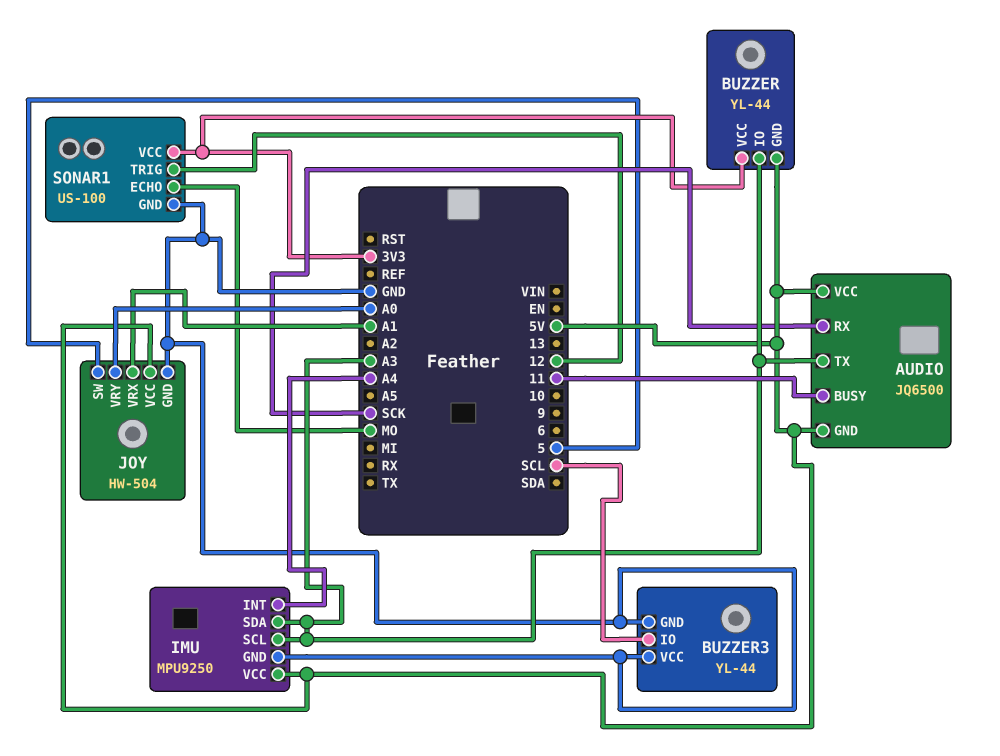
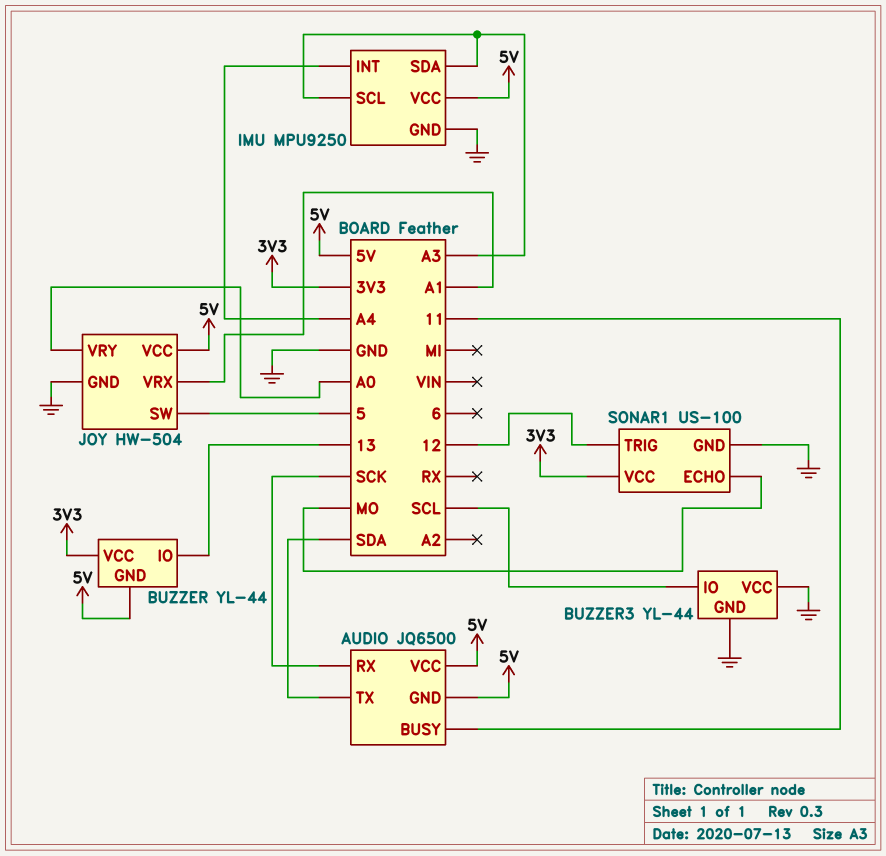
AUDIO pin TX: A3 -> SDA
BUZZER pin IO: A3 -> 13

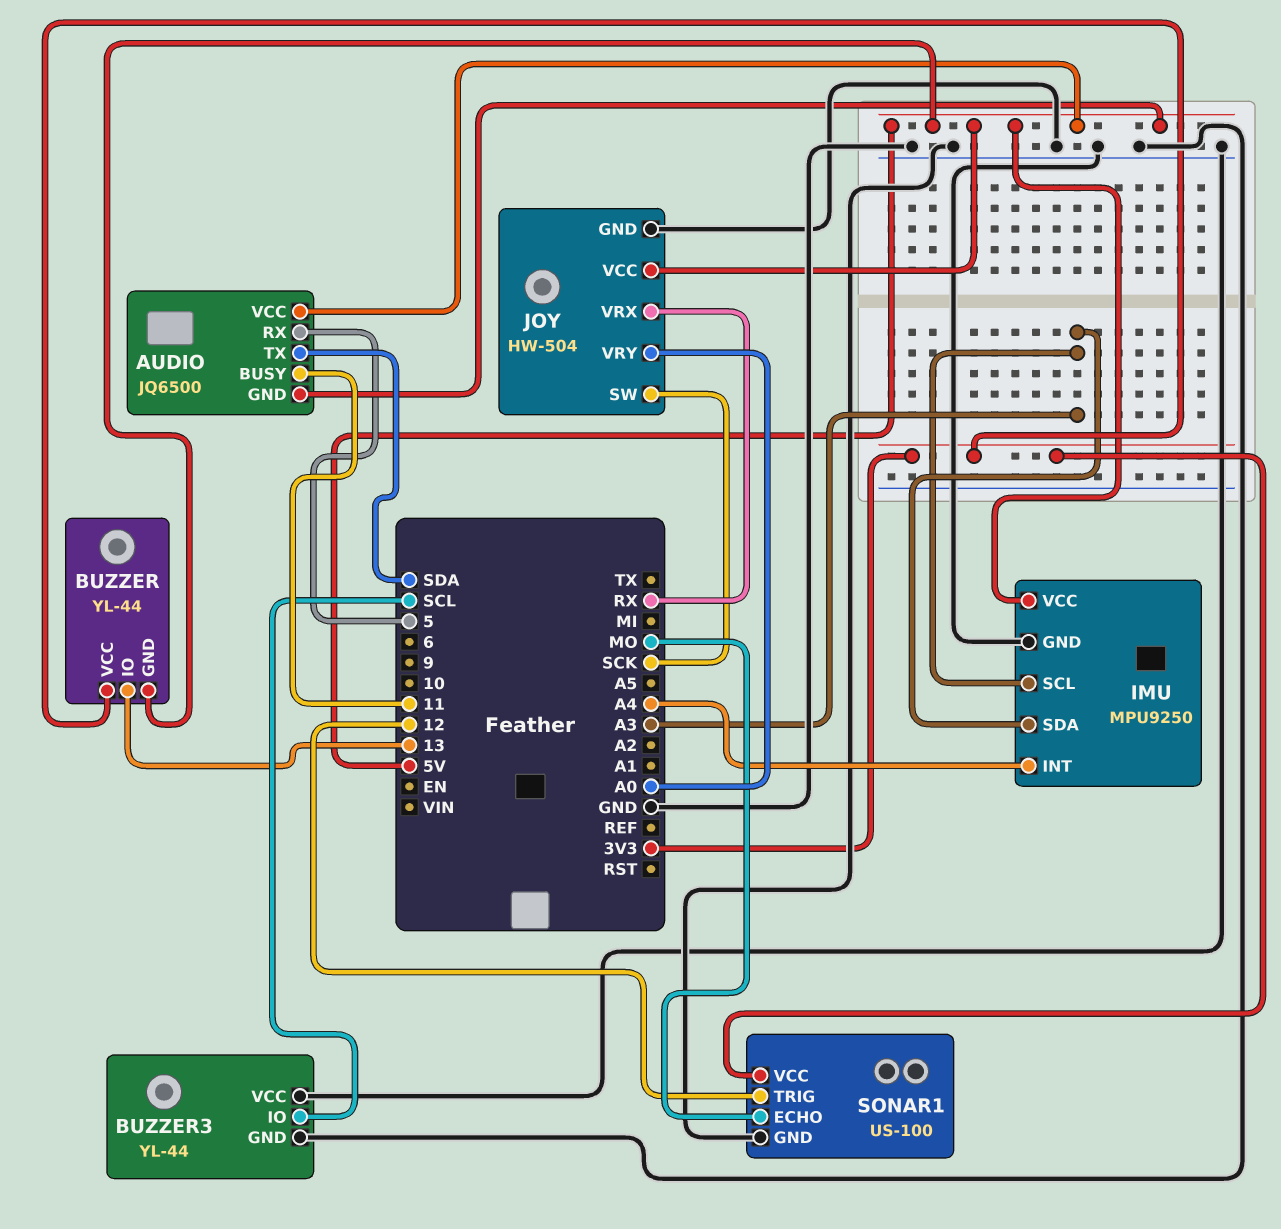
AUDIO pin RX: SCK -> 5
JOY pin SW: 5 -> SCK
JOY pin VRX: A1 -> RX

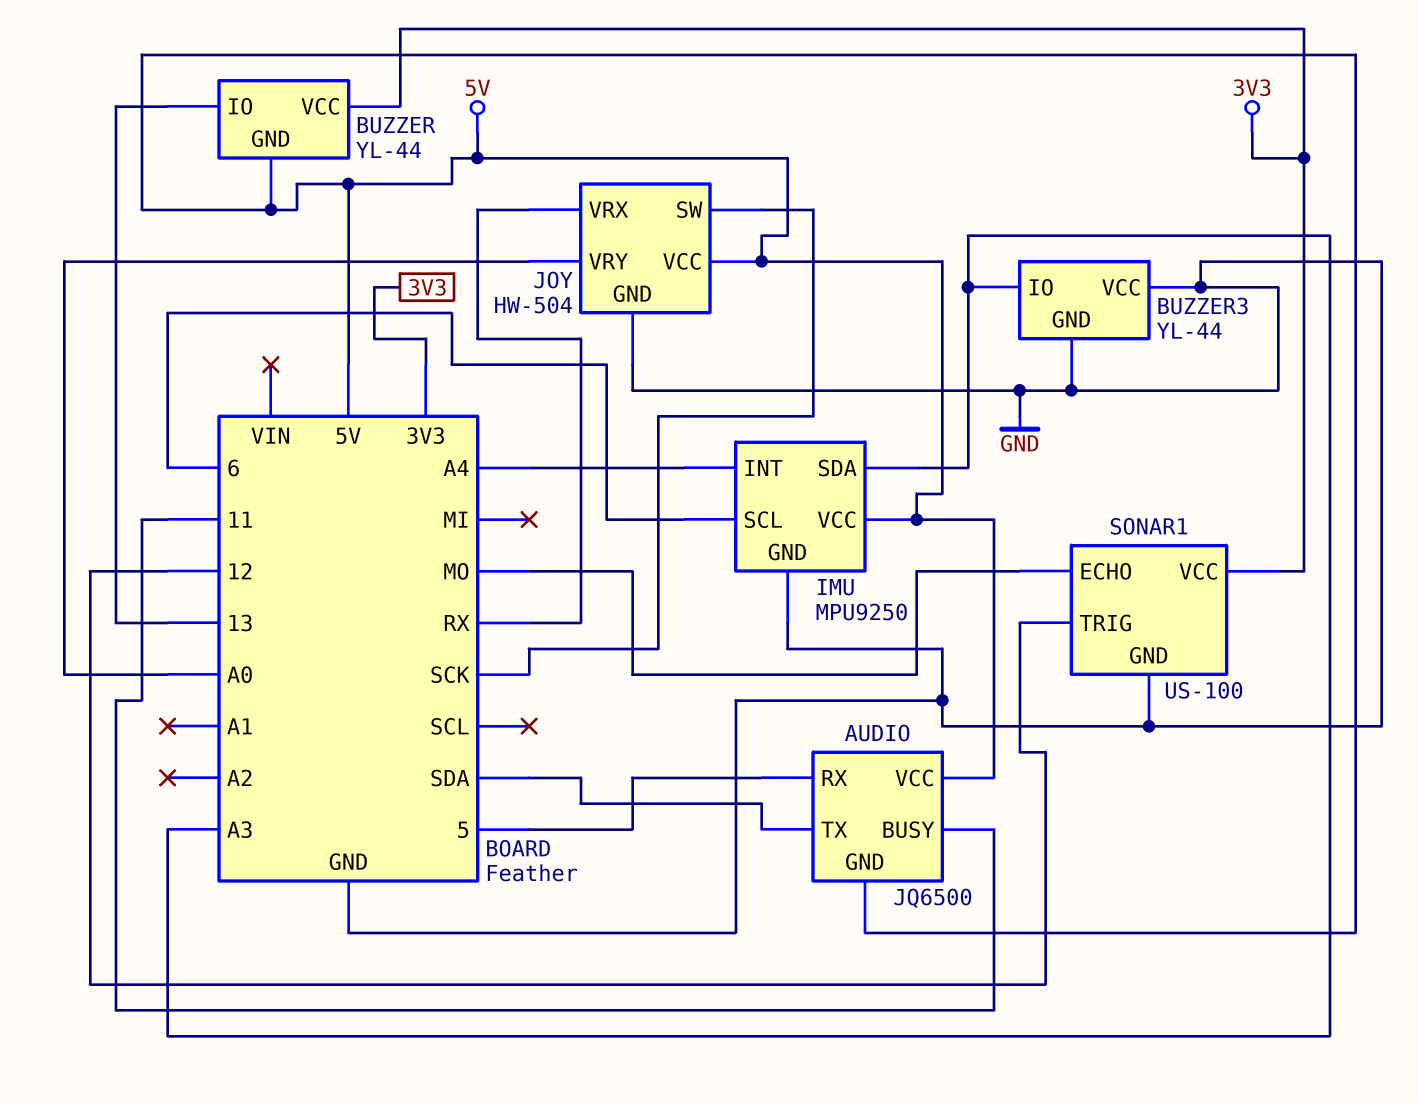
BUZZER3 pin IO: SCL -> A3
IMU pin SCL: A3 -> 6

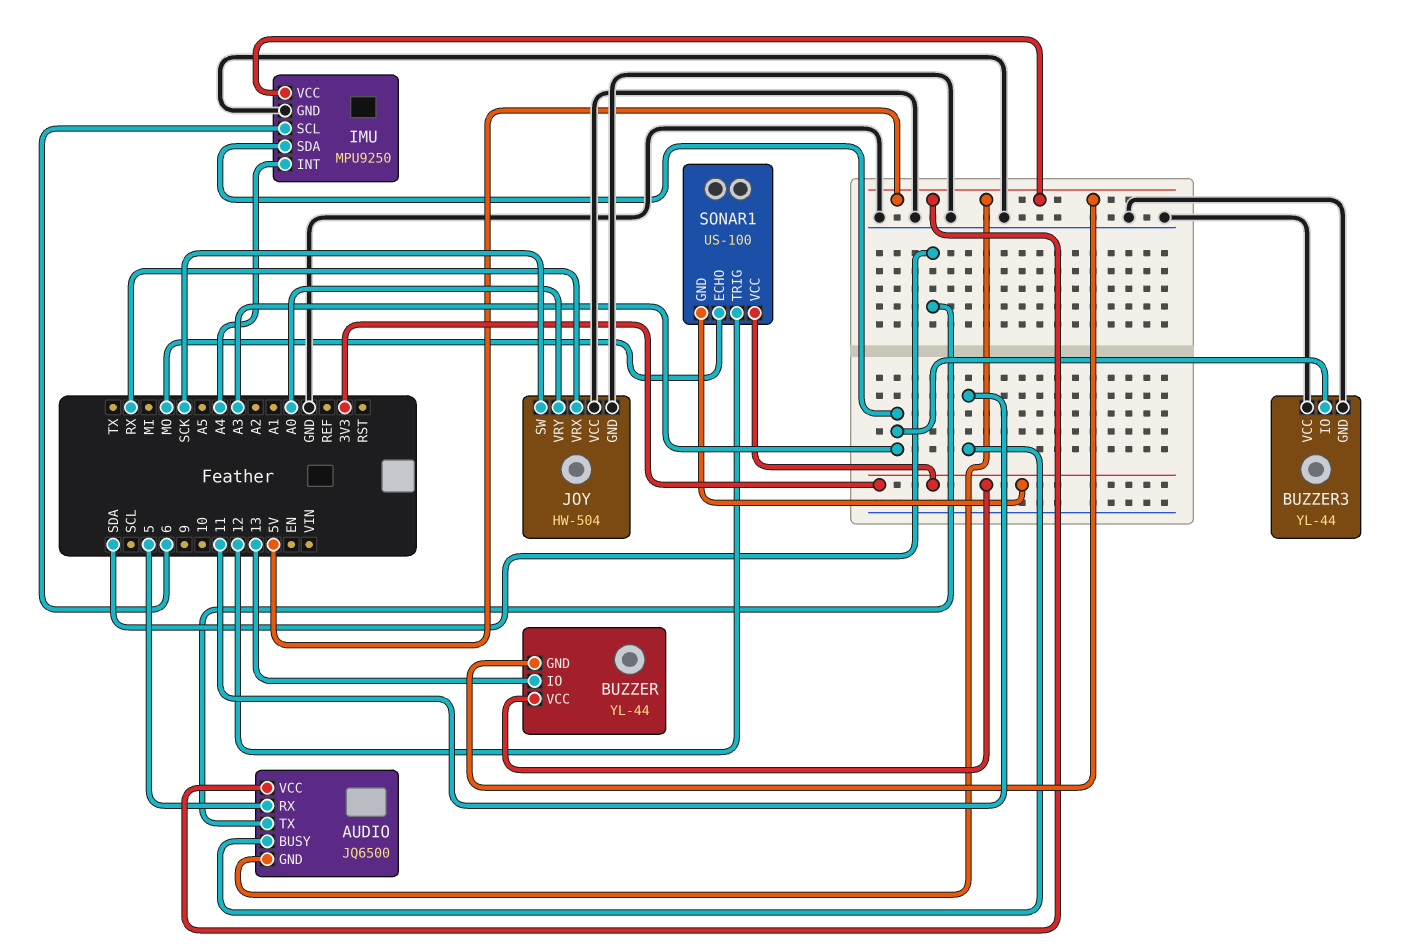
JOY pin VCC: 5V -> GND
SONAR1 pin GND: GND -> 3V3

